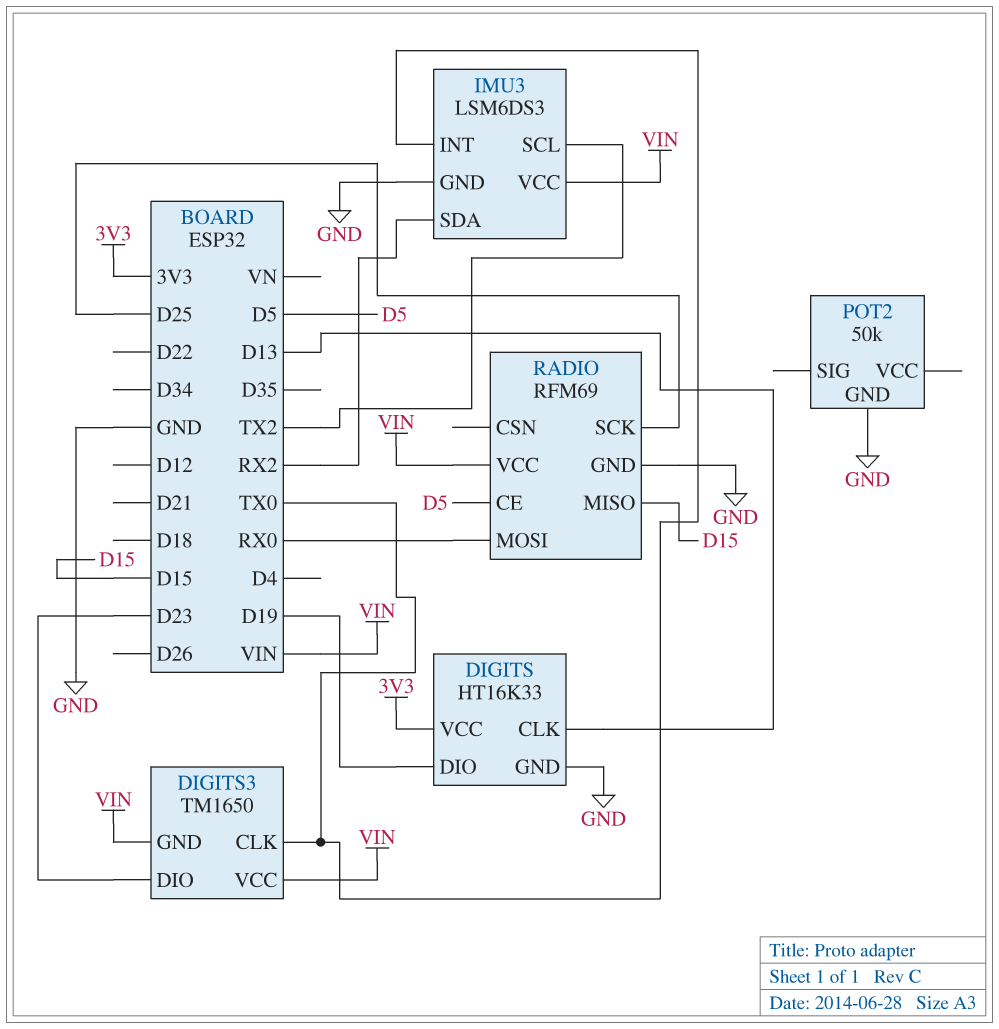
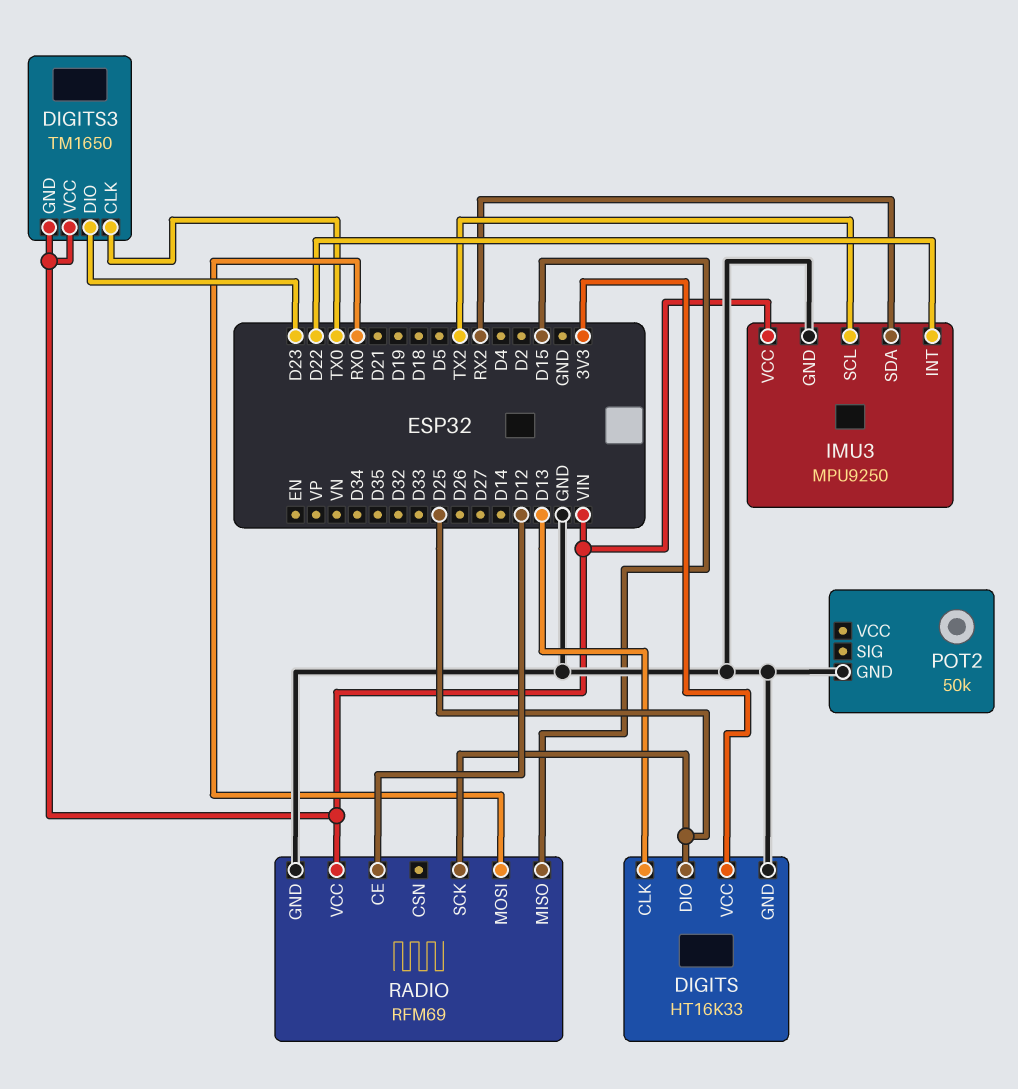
DIGITS pin DIO: D19 -> D25
IMU3: LSM6DS3 -> MPU9250
IMU3 pin INT: TX0 -> D22
RADIO pin CE: D5 -> D12

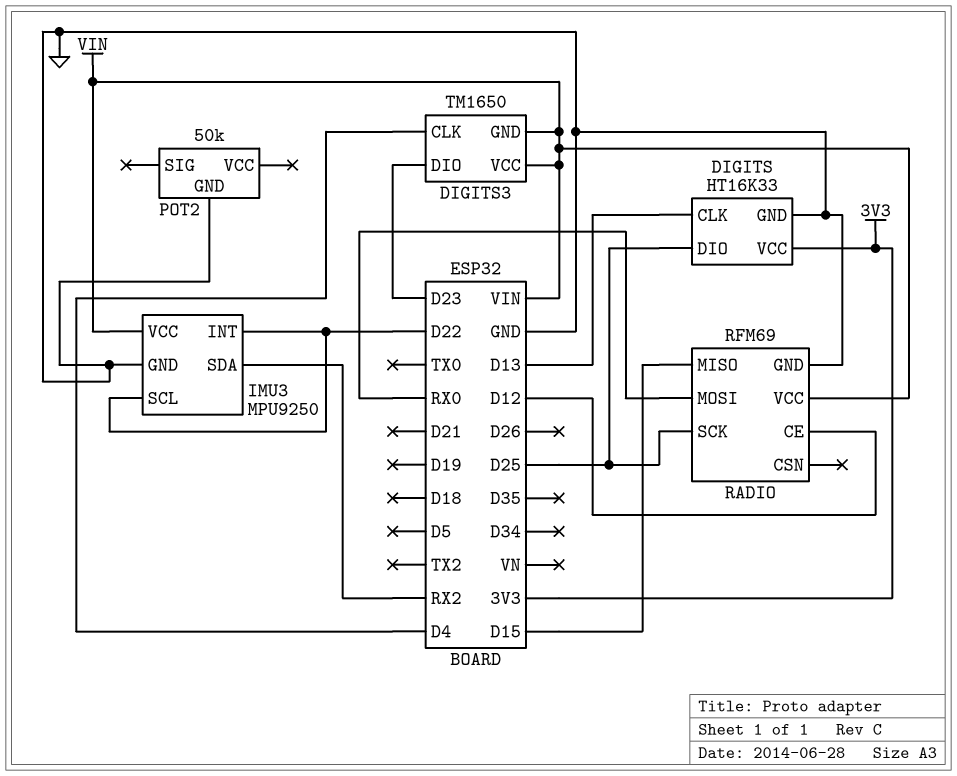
DIGITS3 pin CLK: TX0 -> D4
IMU3 pin SCL: TX2 -> D22

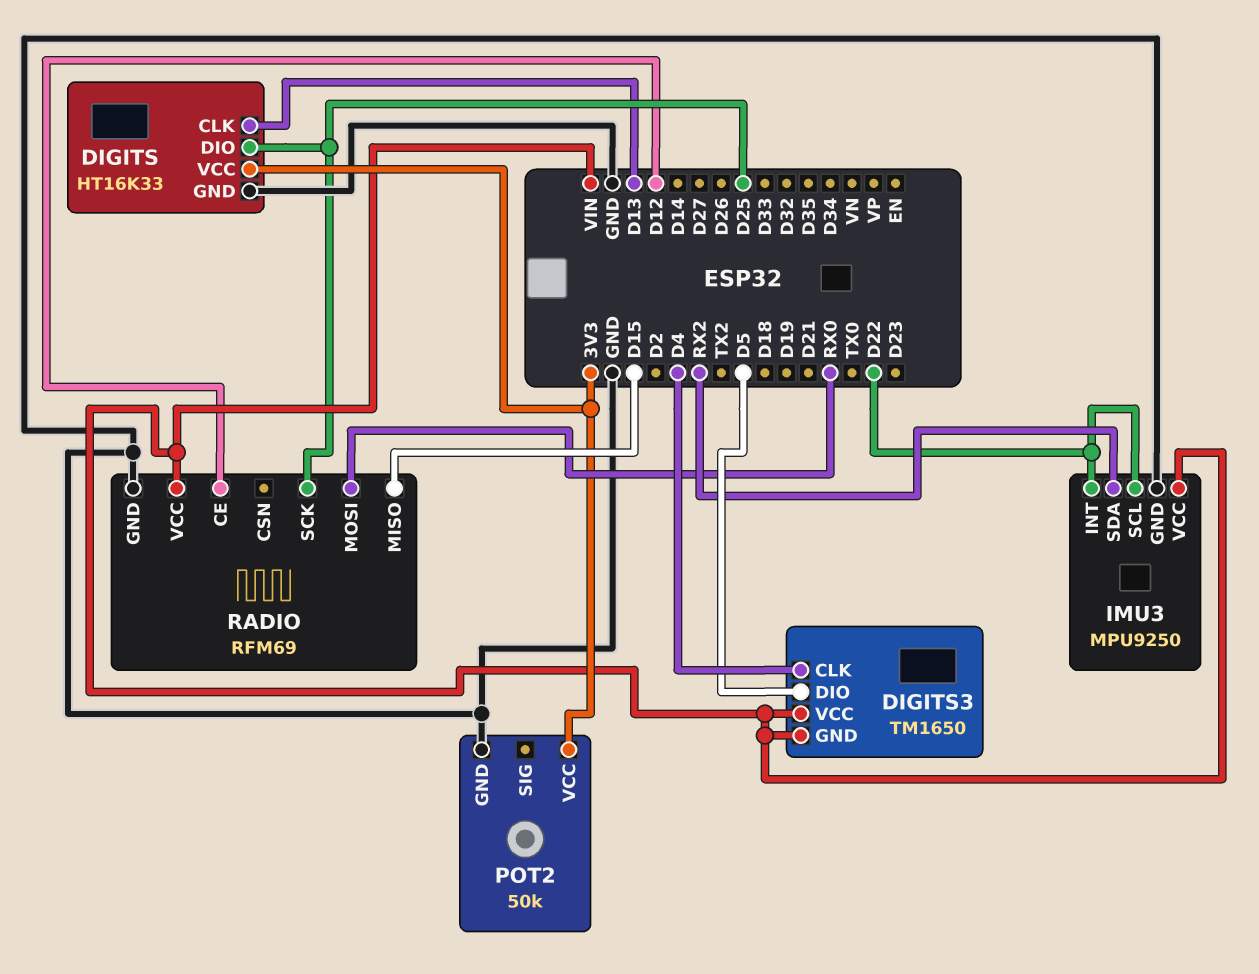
DIGITS3 pin DIO: D23 -> D5
POT2 pin VCC: none -> 3V3

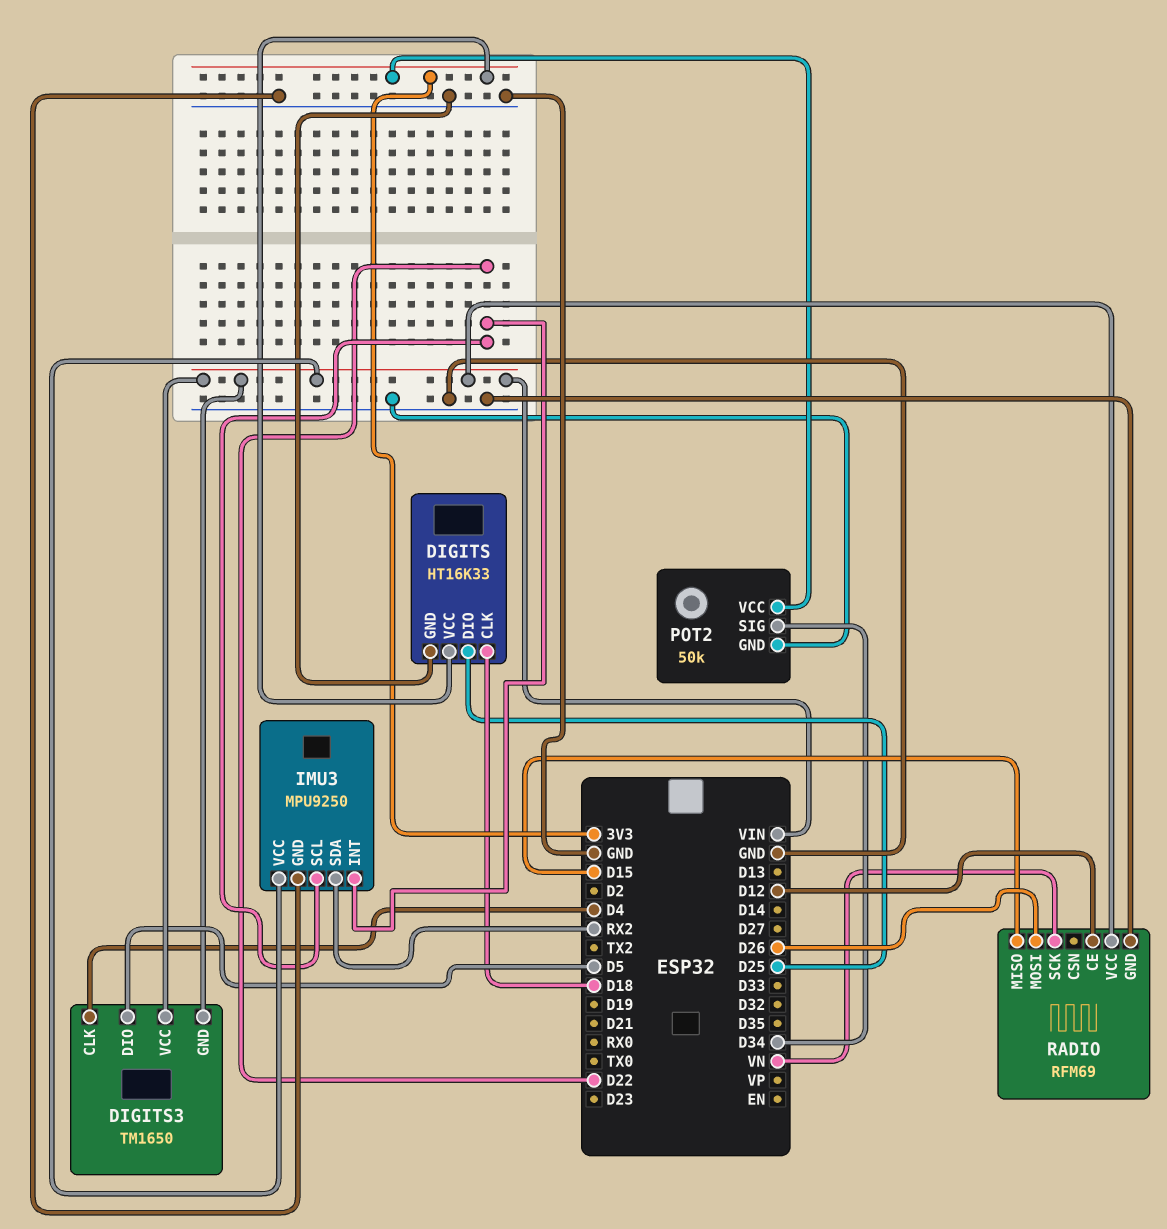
DIGITS pin CLK: D13 -> D18
POT2 pin SIG: none -> D34
RADIO pin MOSI: RX0 -> D26
RADIO pin SCK: D25 -> VN

